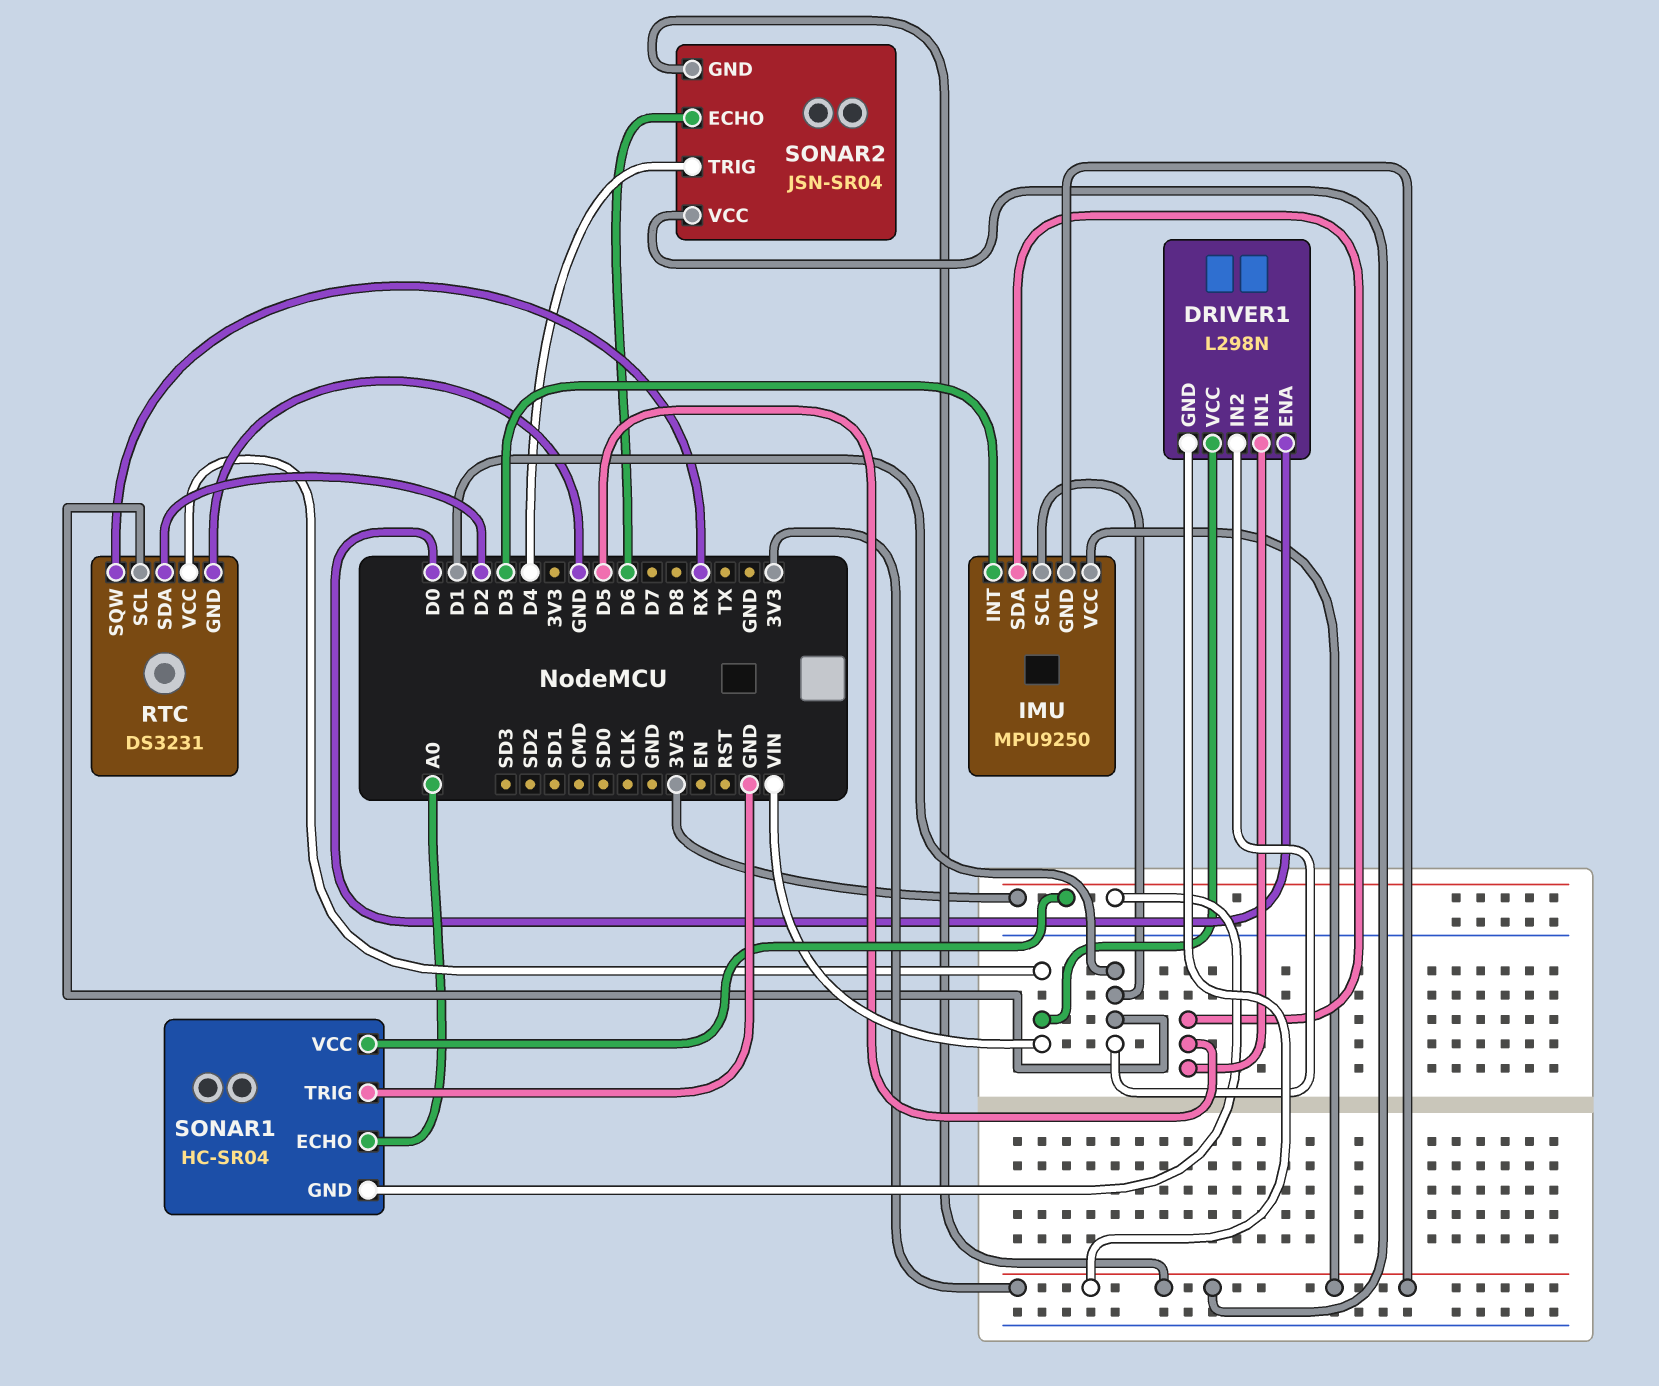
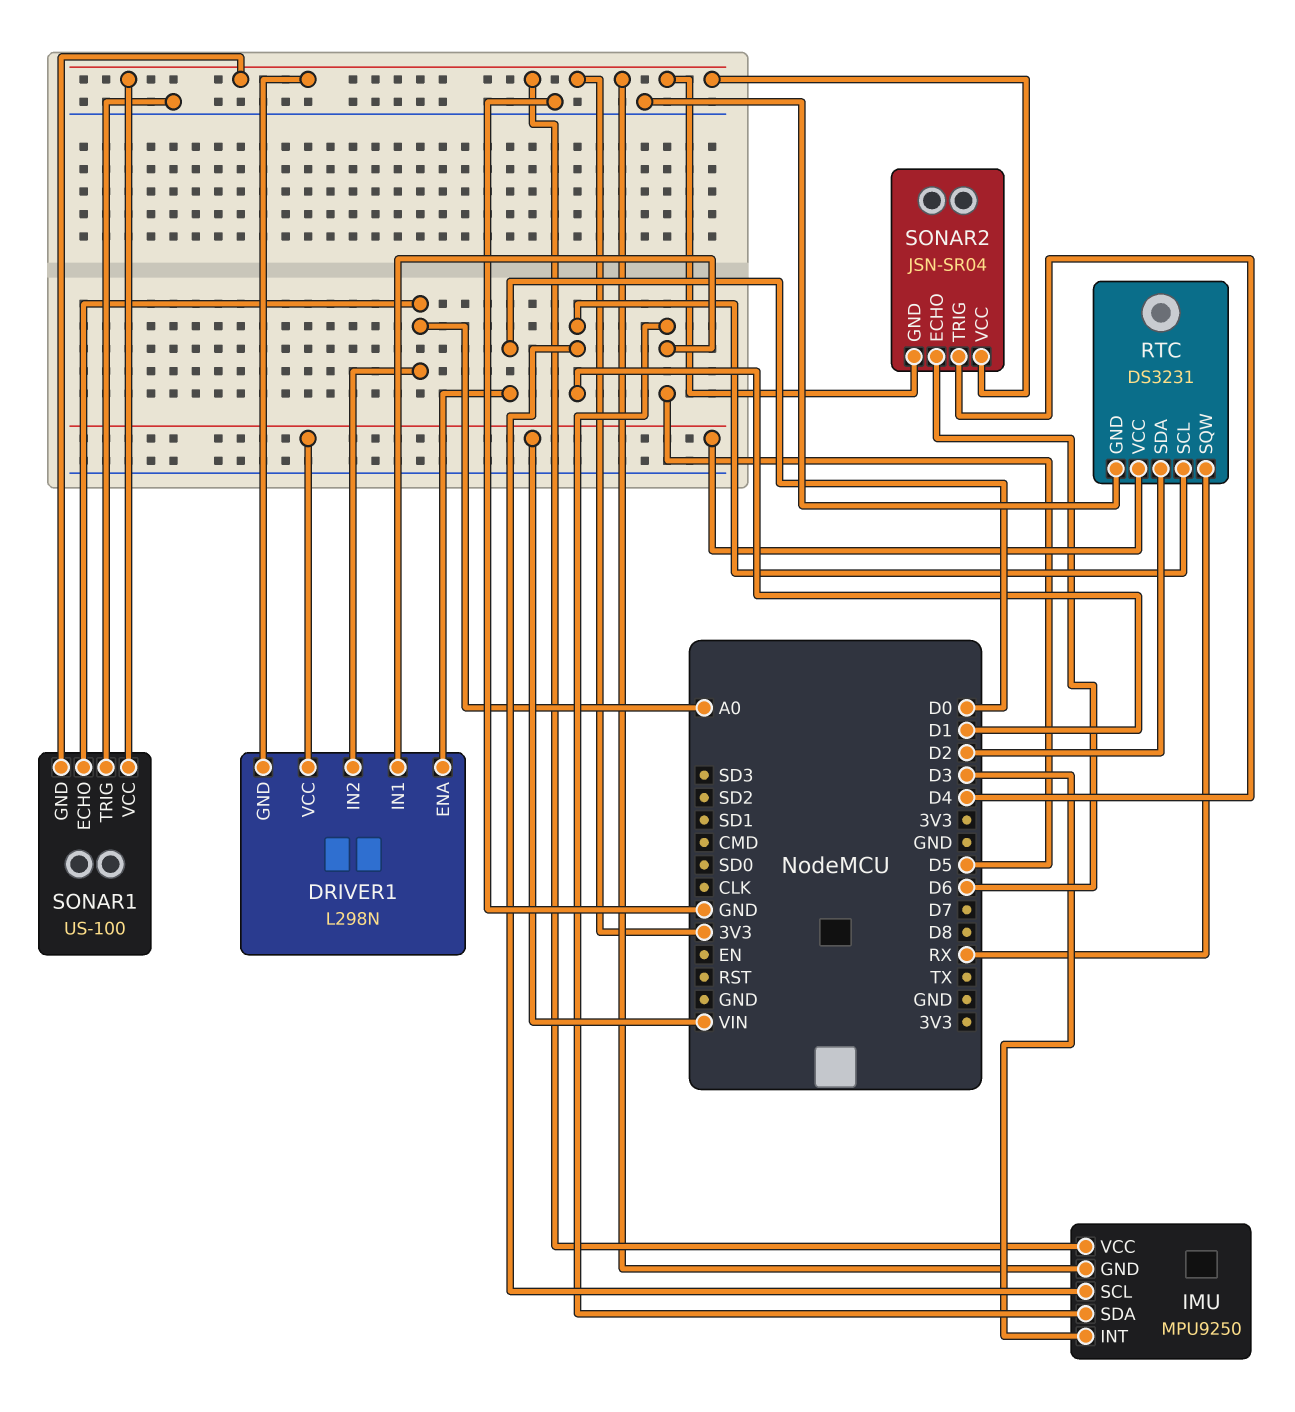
DRIVER1 pin IN2: D1 -> A0
SONAR1: HC-SR04 -> US-100

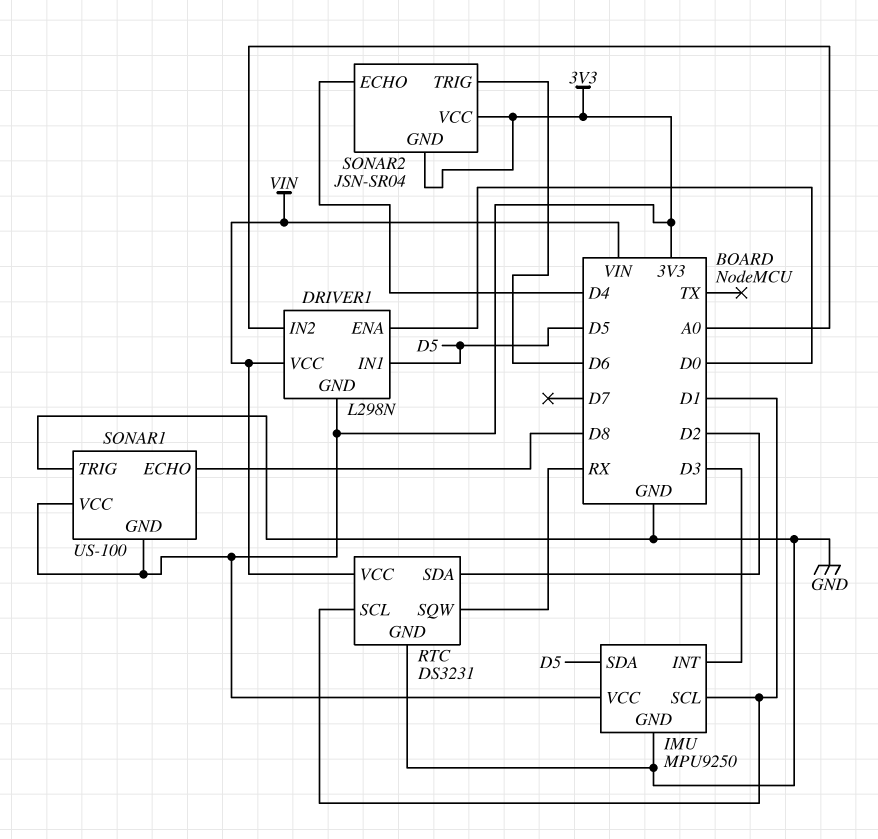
IMU pin GND: 3V3 -> GND
SONAR1 pin ECHO: A0 -> D8
SONAR2 pin ECHO: D6 -> D4
SONAR2 pin TRIG: D4 -> D6

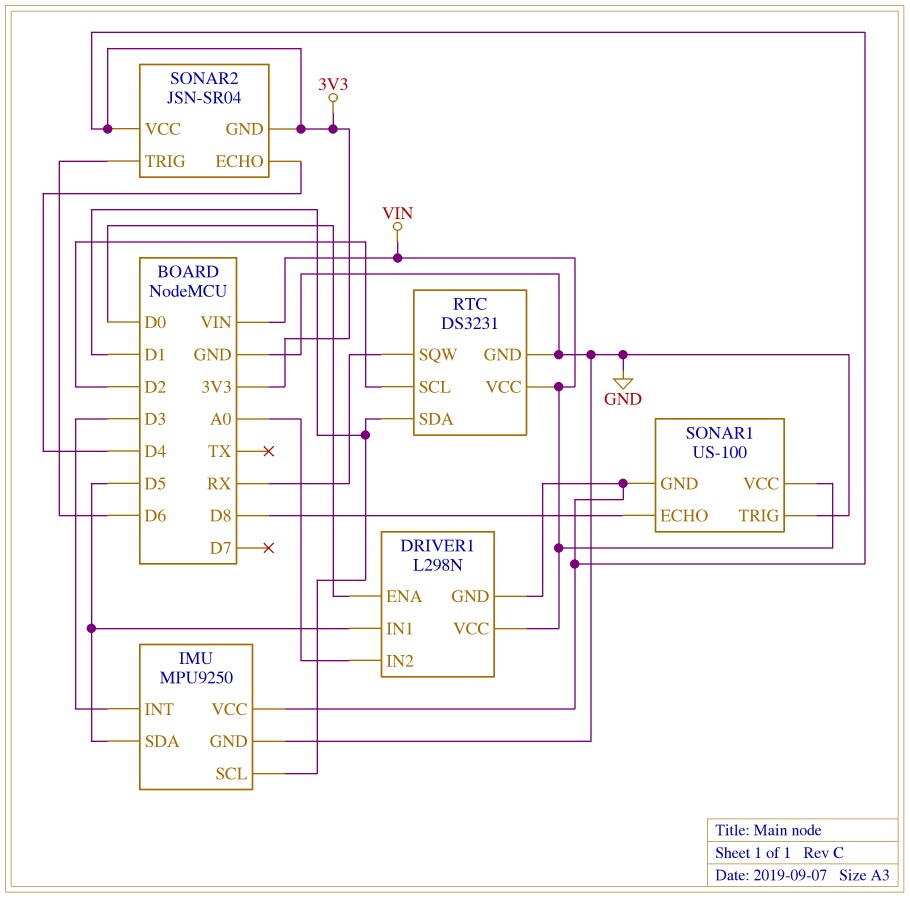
RTC pin SCL: D1 -> D2
RTC pin SDA: D2 -> D1
SONAR1 pin VCC: 3V3 -> VIN

